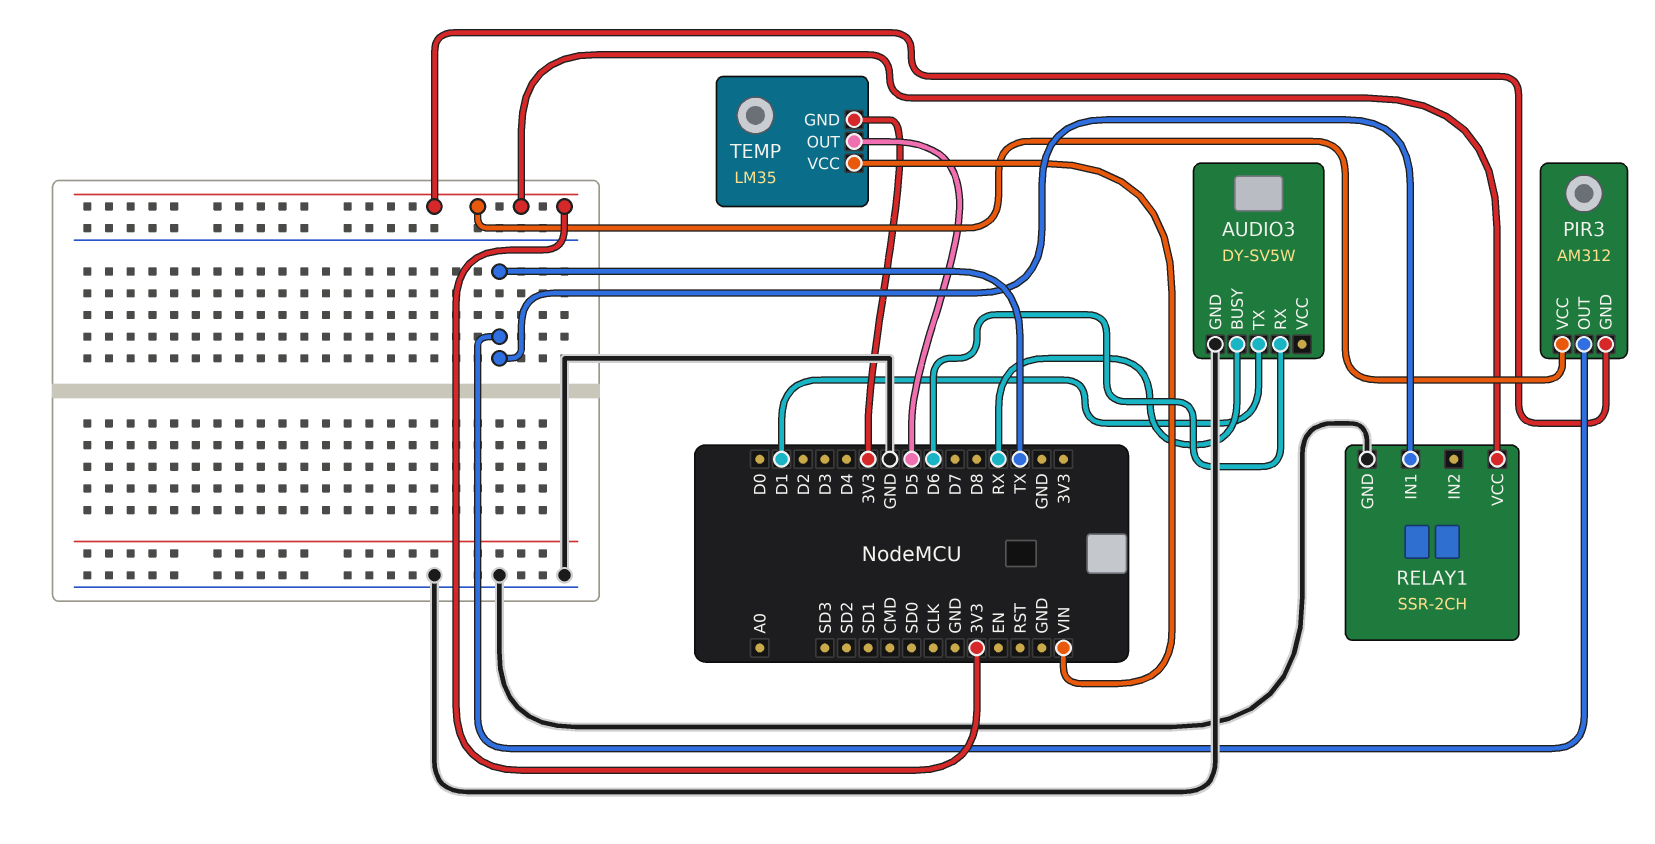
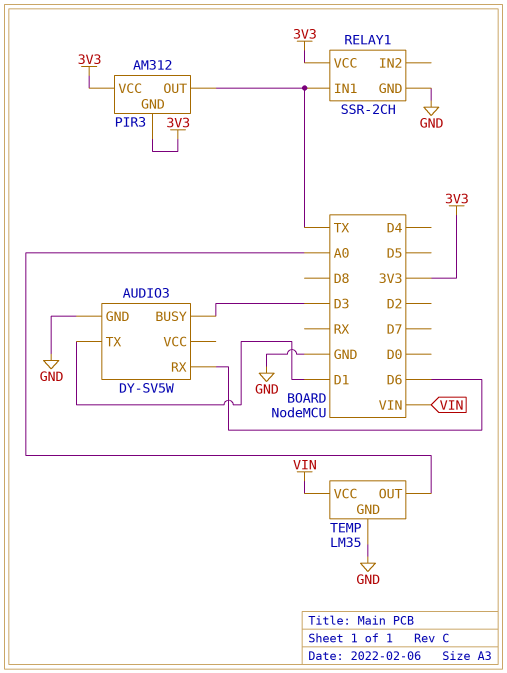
AUDIO3 pin BUSY: RX -> D3
TEMP pin GND: 3V3 -> GND
TEMP pin OUT: D5 -> A0

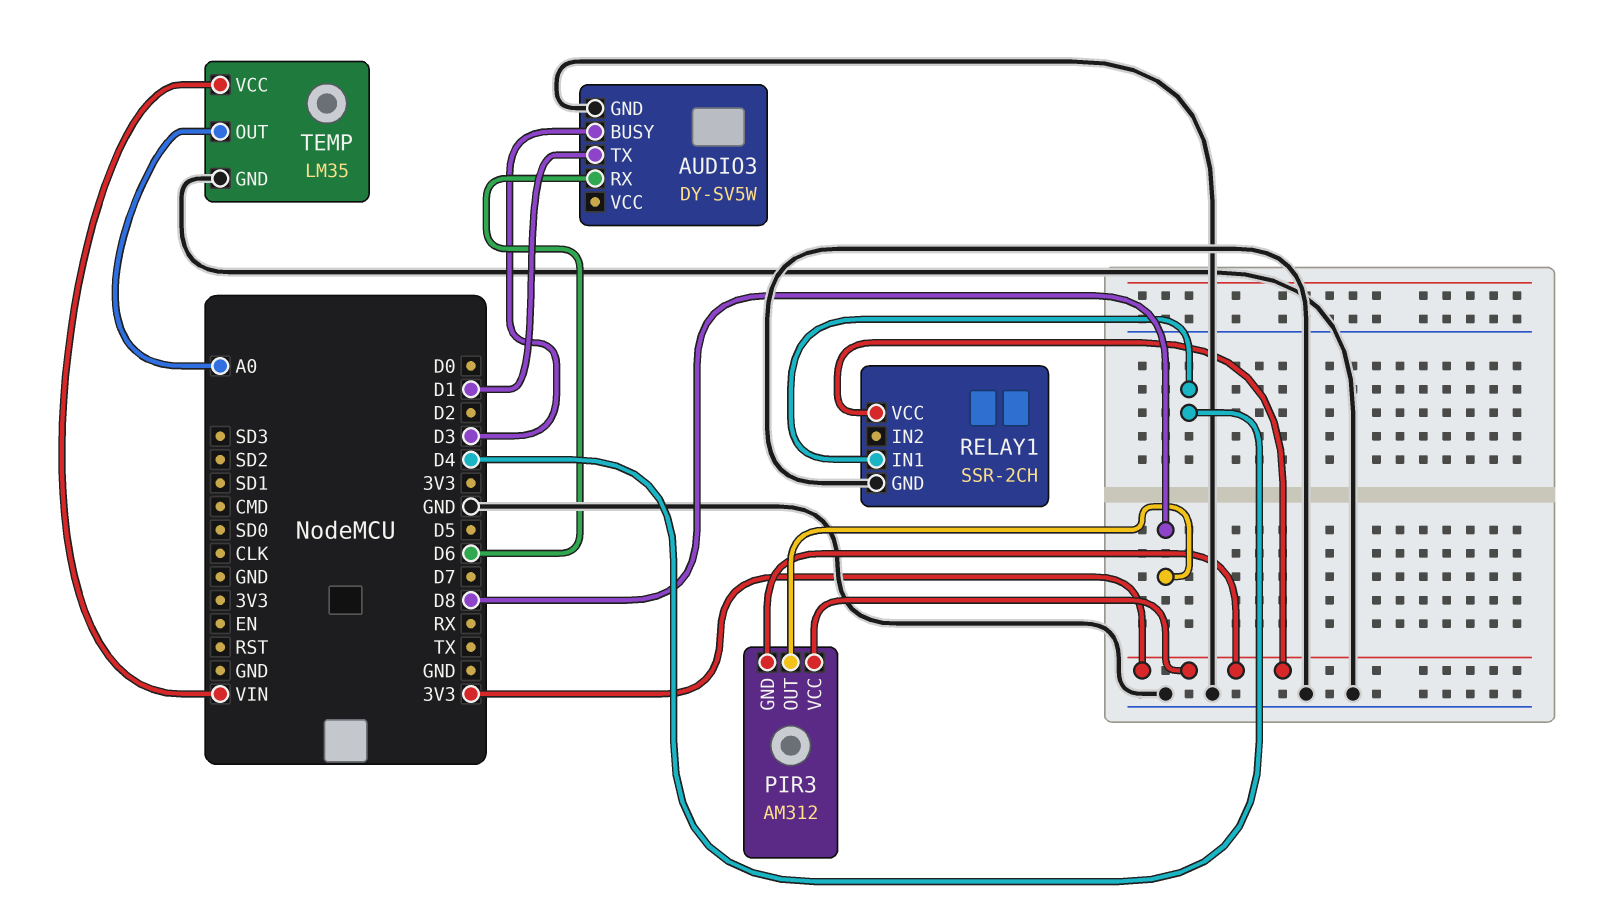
PIR3 pin OUT: TX -> D8
RELAY1 pin IN1: TX -> D4

